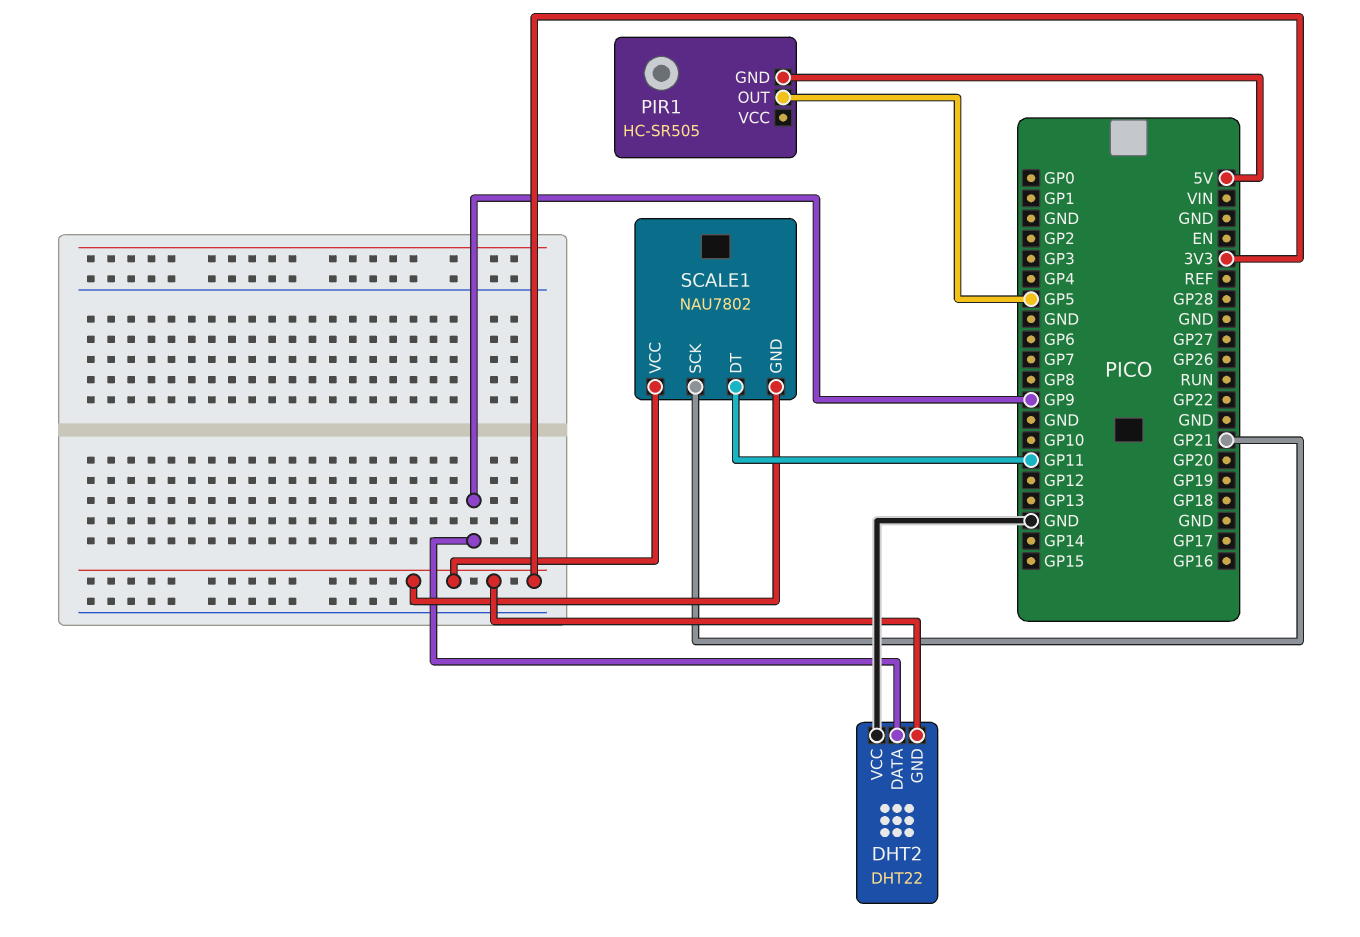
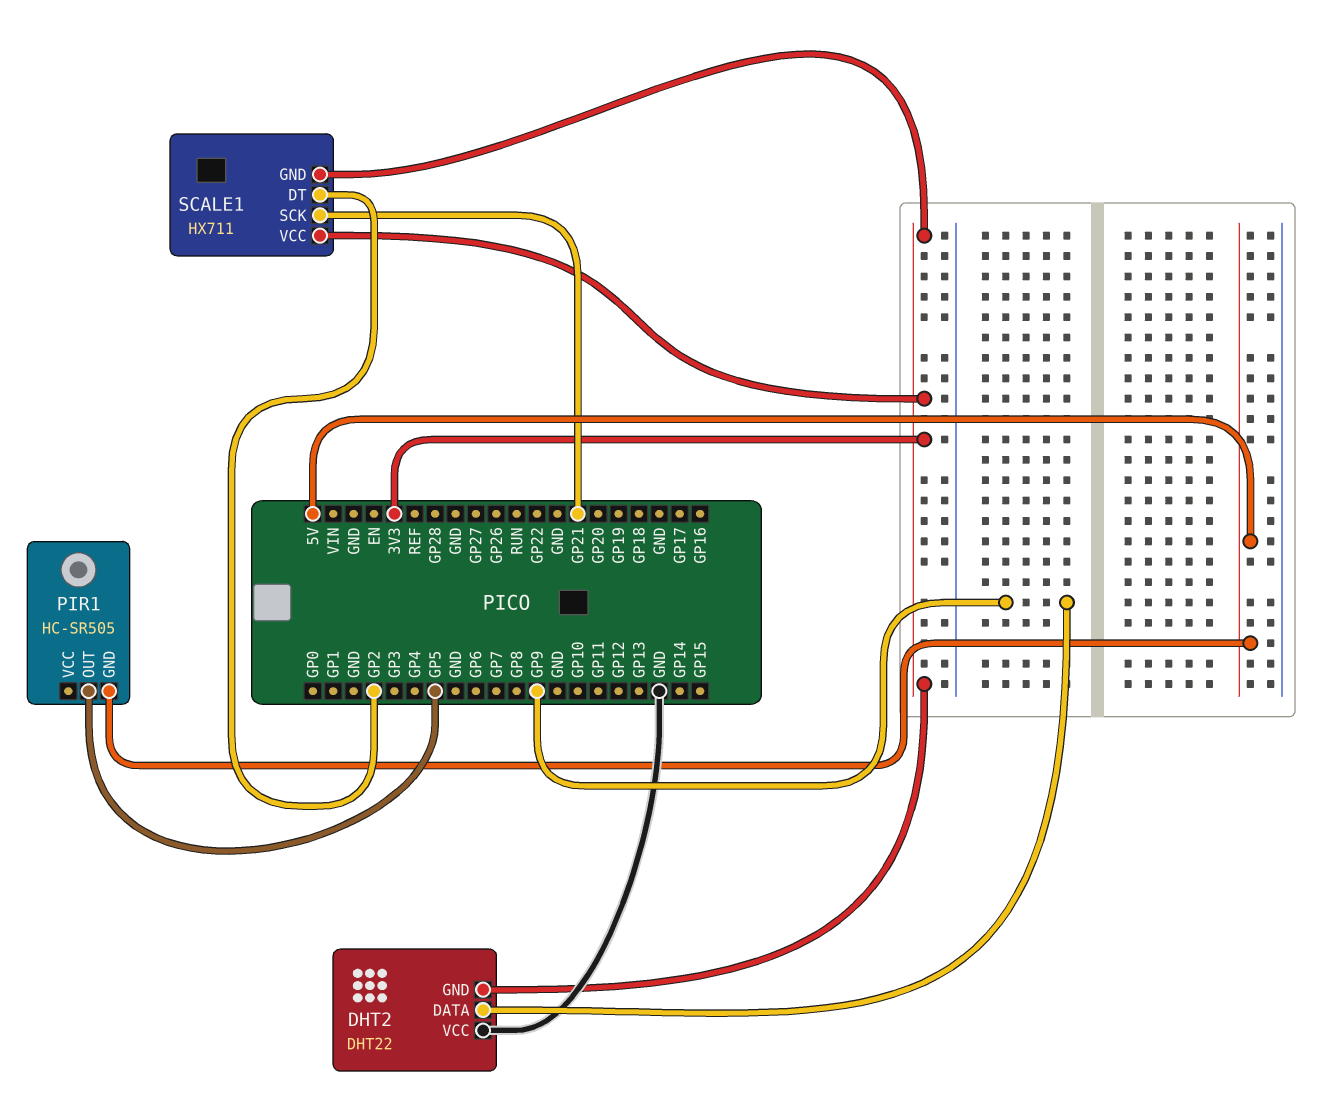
SCALE1: NAU7802 -> HX711
SCALE1 pin DT: GP11 -> GP2

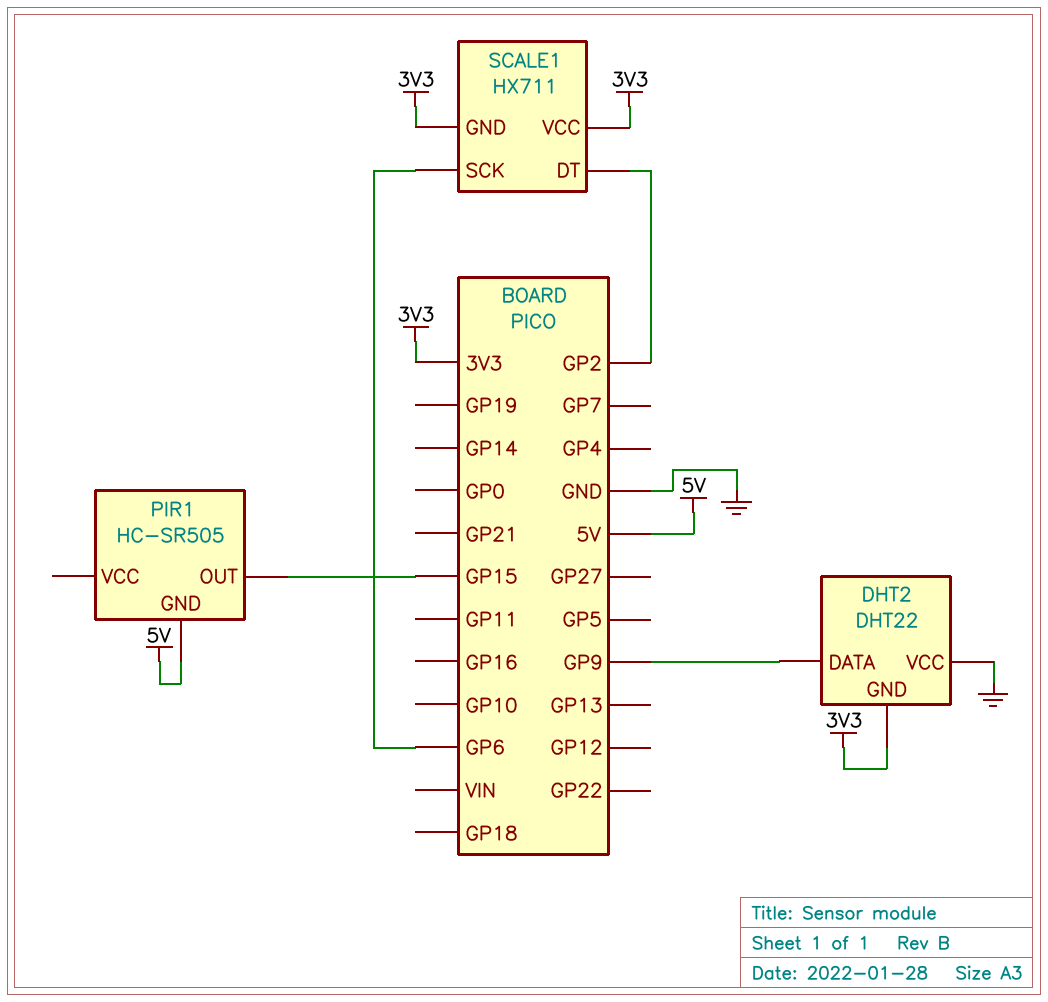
PIR1 pin OUT: GP5 -> GP15
SCALE1 pin SCK: GP21 -> GP6

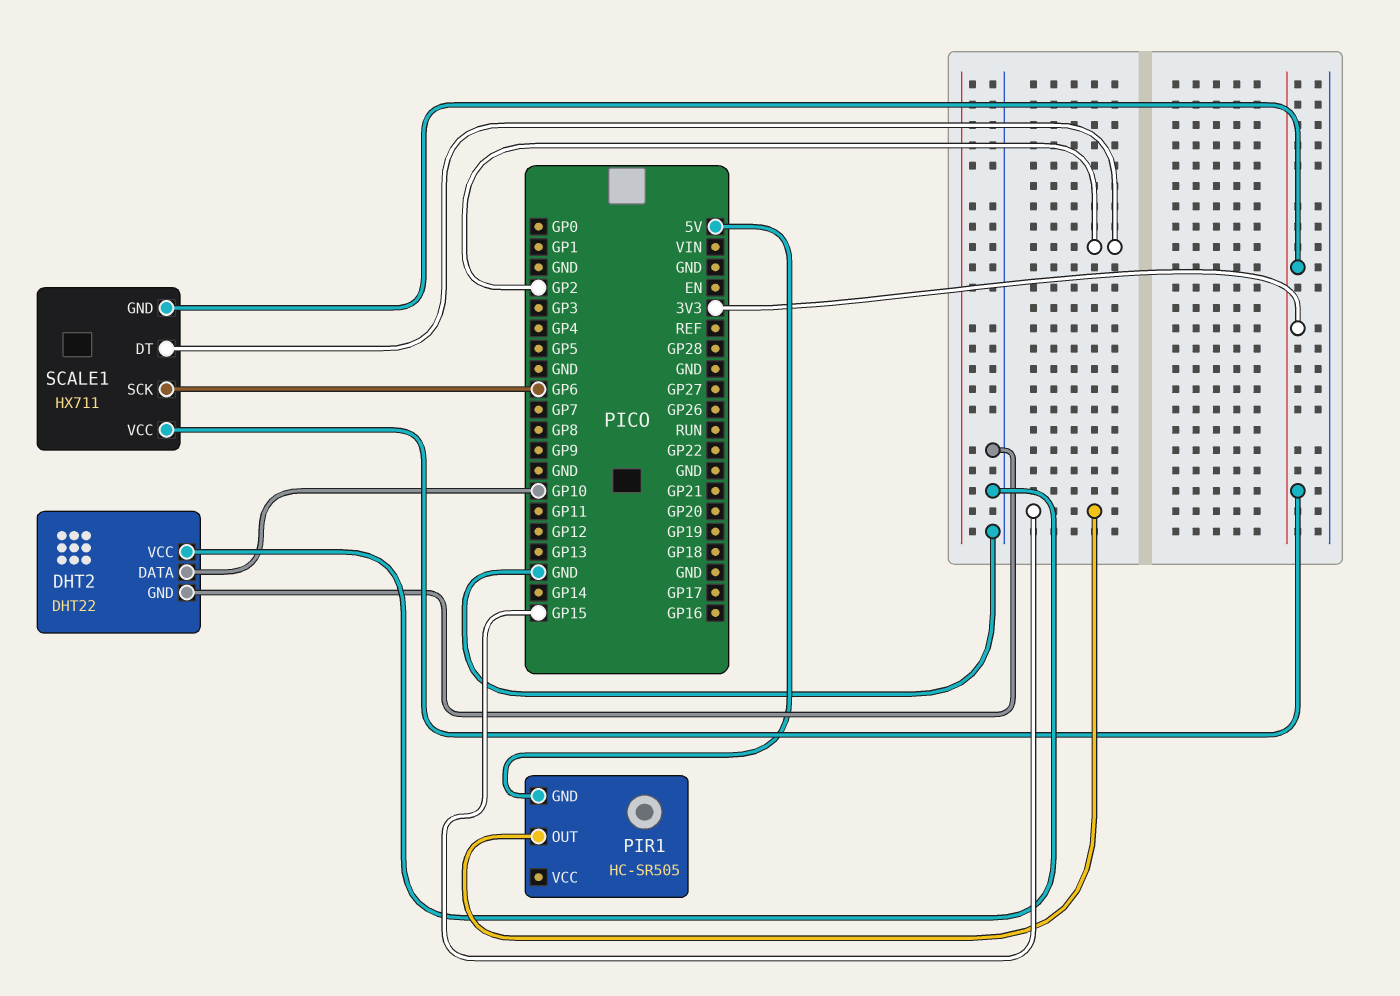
DHT2 pin DATA: GP9 -> GP10
DHT2 pin GND: 3V3 -> GND

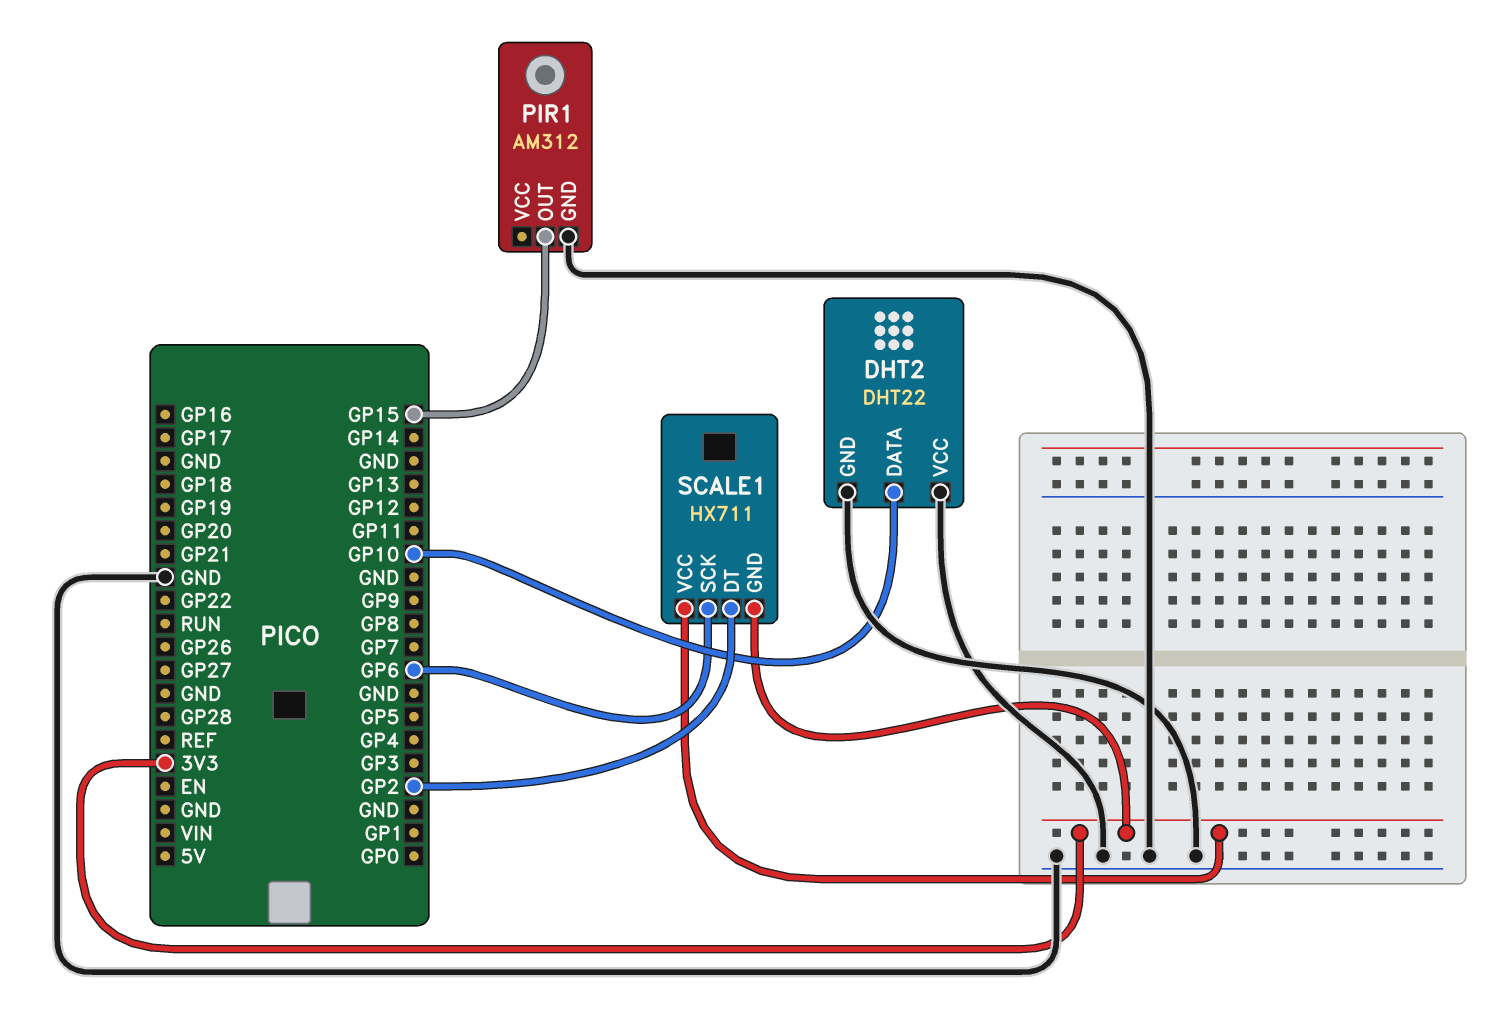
PIR1: HC-SR505 -> AM312
PIR1 pin GND: 5V -> GND

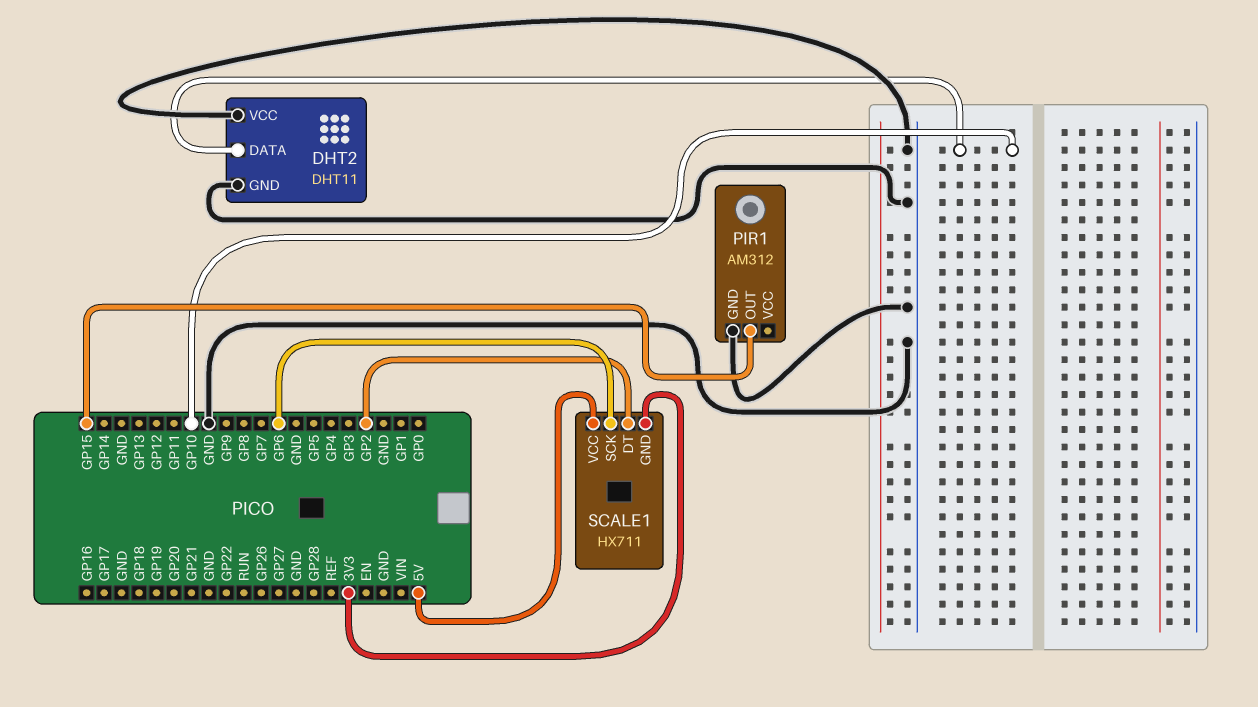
DHT2: DHT22 -> DHT11
SCALE1 pin VCC: 3V3 -> 5V

